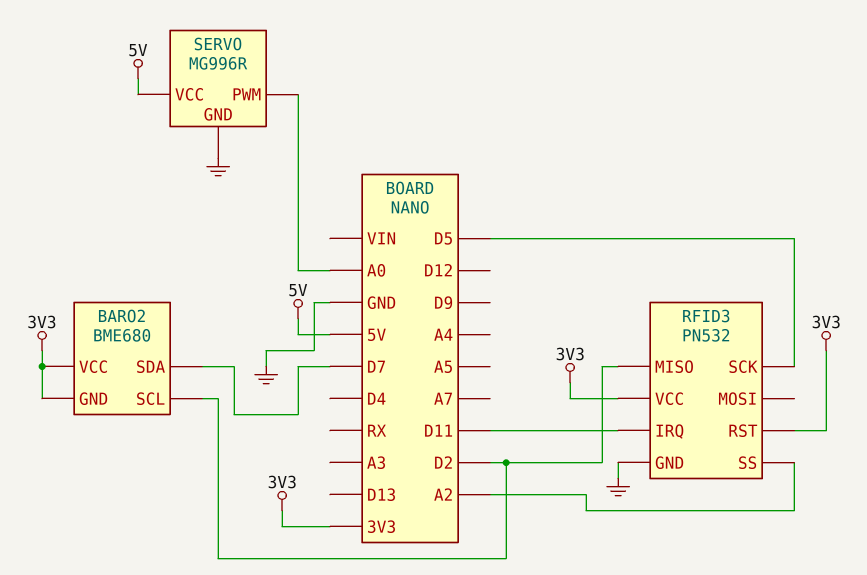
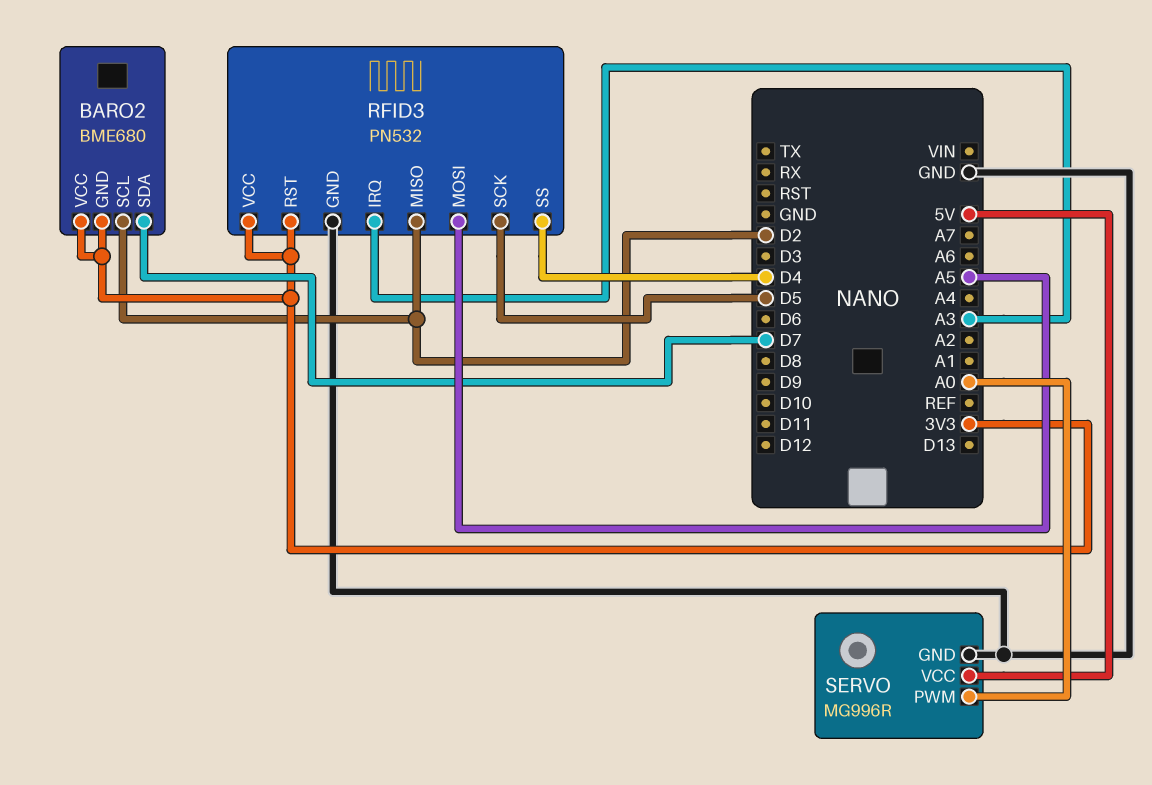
RFID3 pin IRQ: D11 -> A3
RFID3 pin MOSI: none -> A5
RFID3 pin SS: A2 -> D4

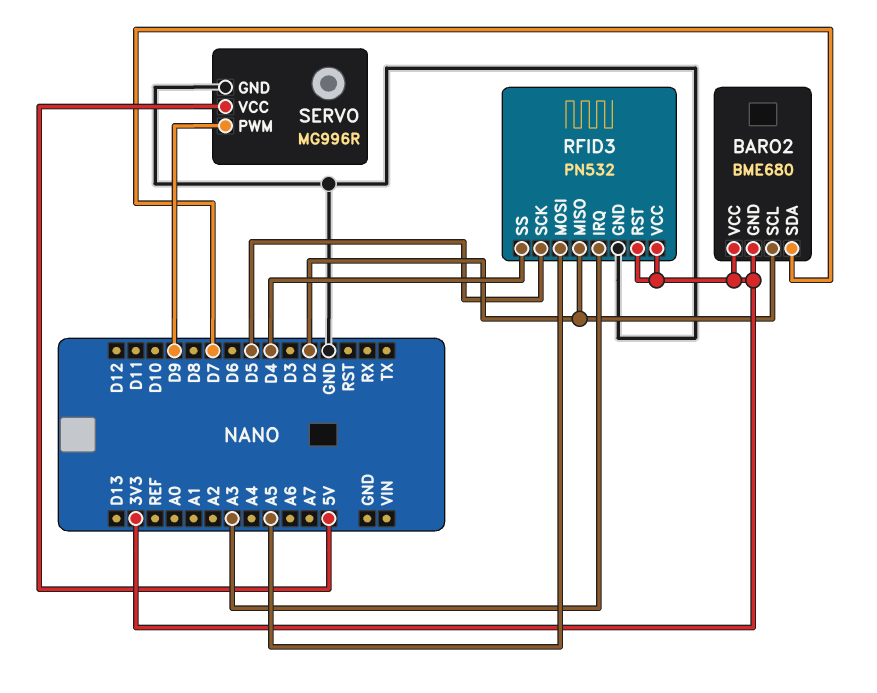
SERVO pin PWM: A0 -> D9

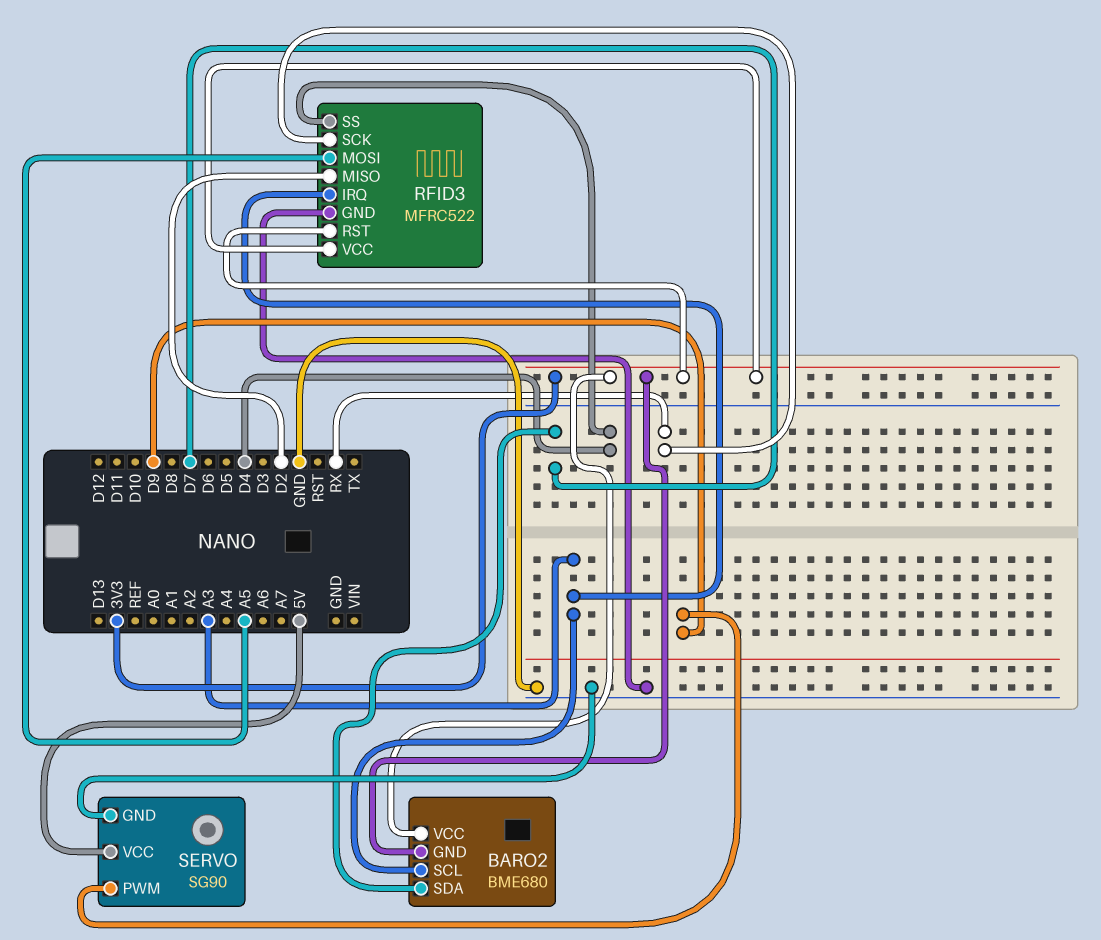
BARO2 pin SCL: D2 -> A3
RFID3: PN532 -> MFRC522
RFID3 pin SCK: D5 -> RX
SERVO: MG996R -> SG90

